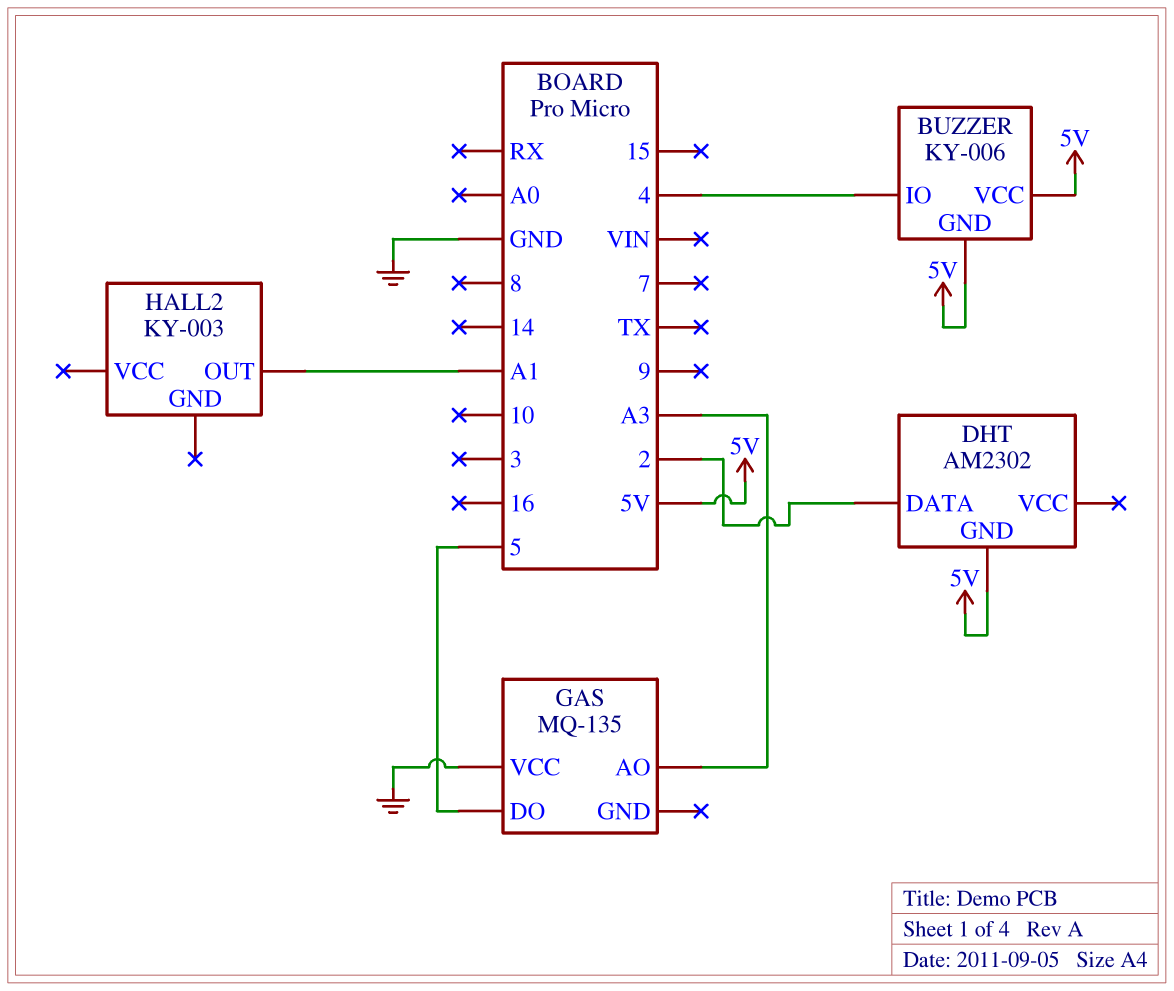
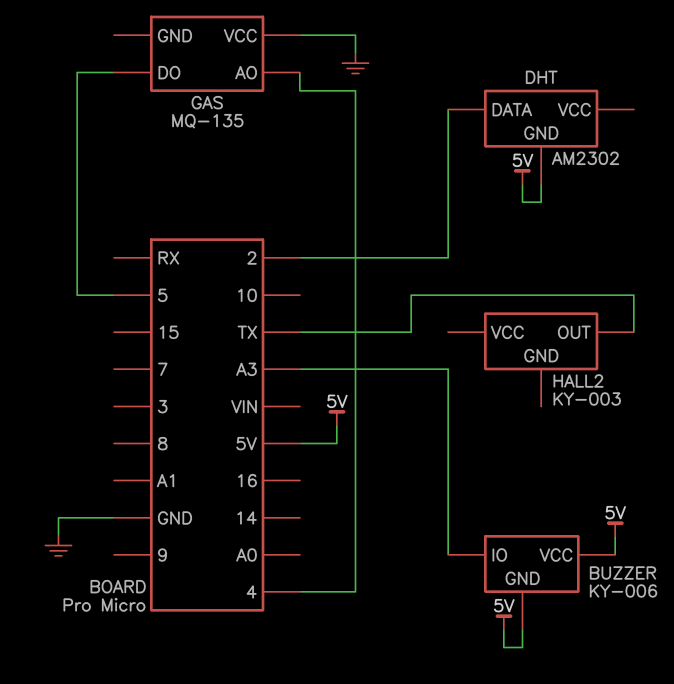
BUZZER pin IO: 4 -> A3
GAS pin AO: A3 -> 4
HALL2 pin OUT: A1 -> TX

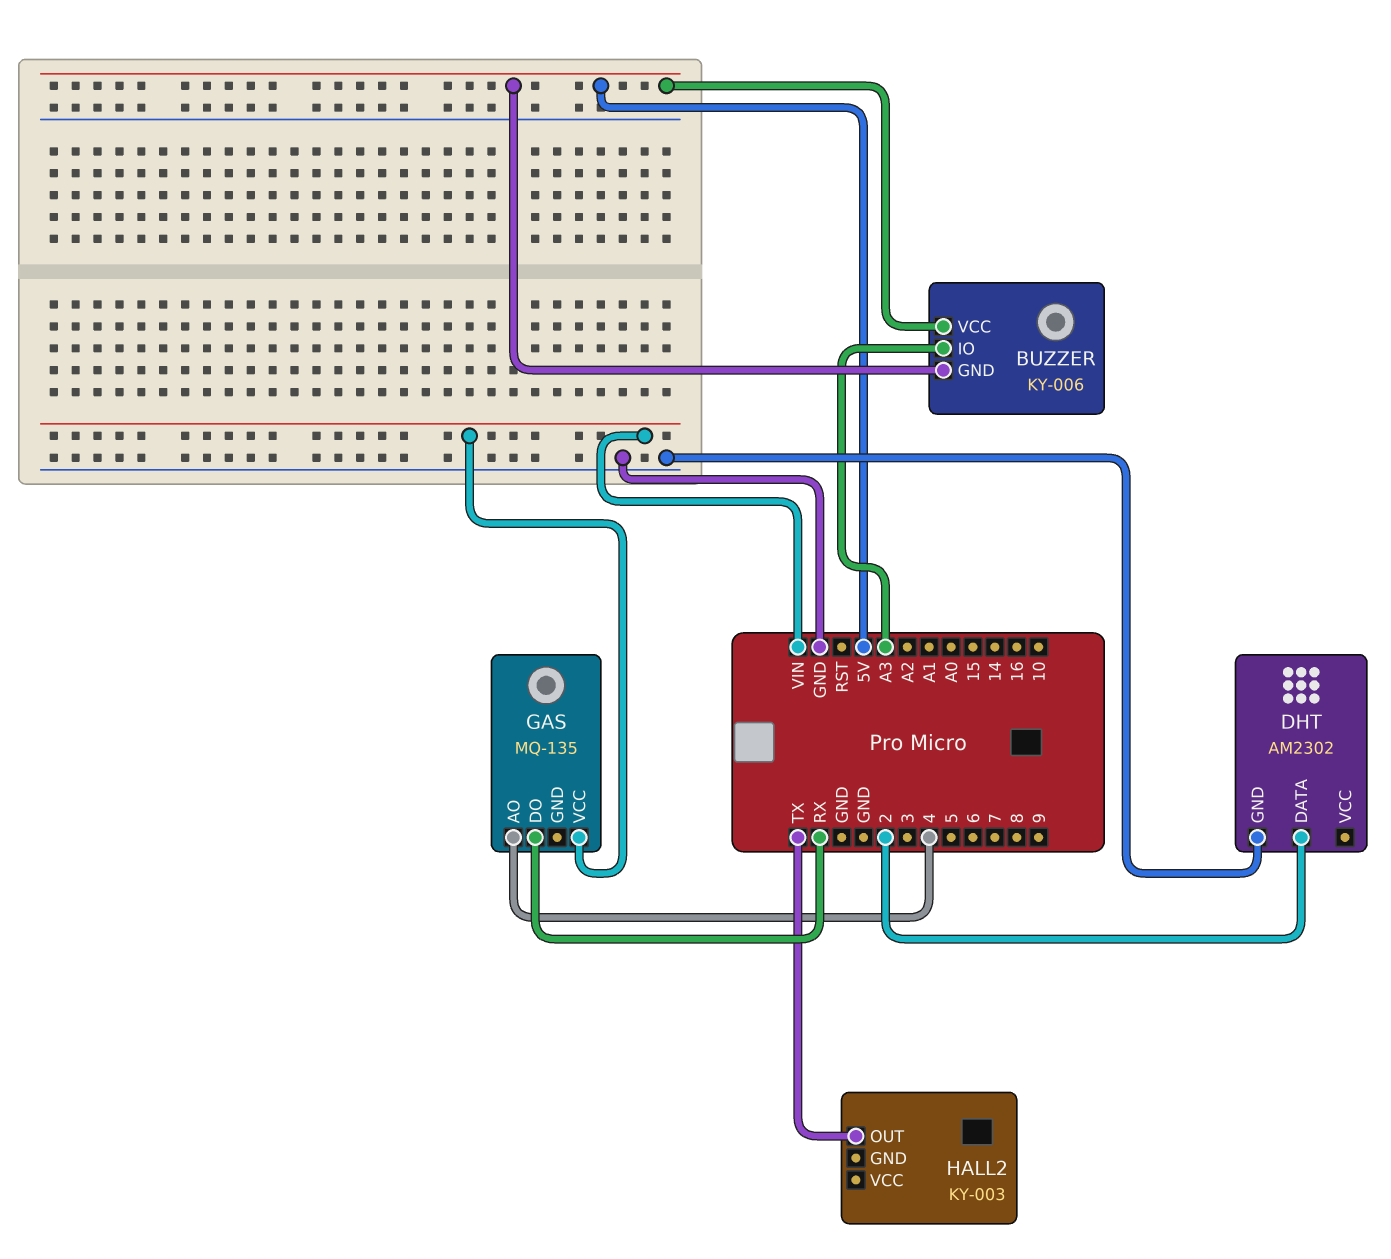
DHT pin GND: 5V -> GND
GAS pin DO: 5 -> RX
GAS pin VCC: GND -> VIN

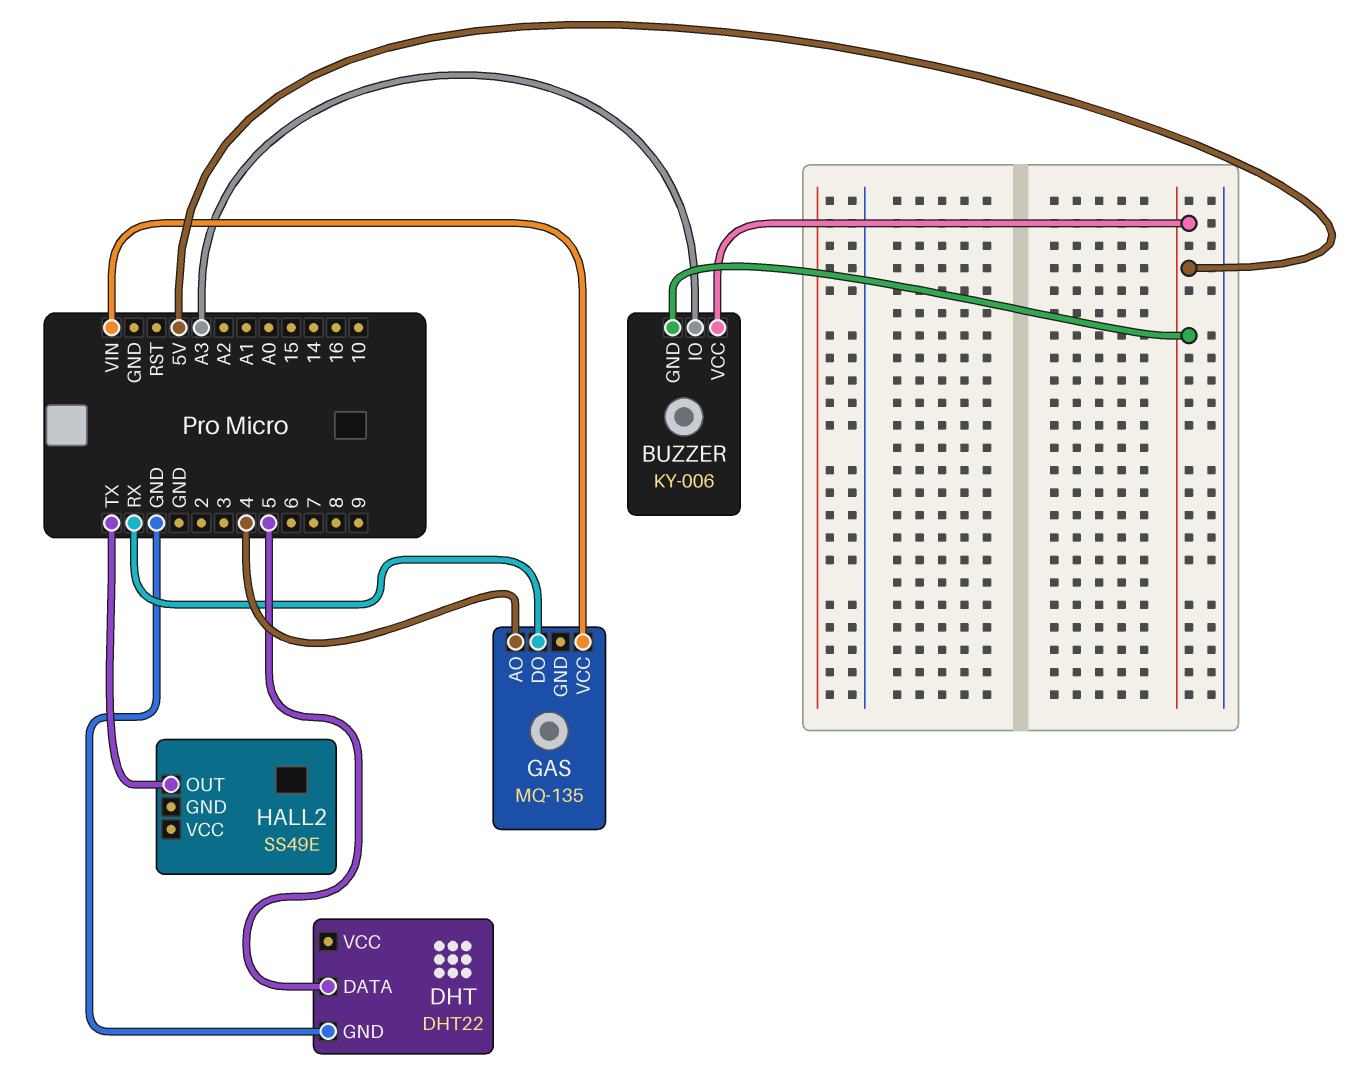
DHT: AM2302 -> DHT22
DHT pin DATA: 2 -> 5
HALL2: KY-003 -> SS49E

